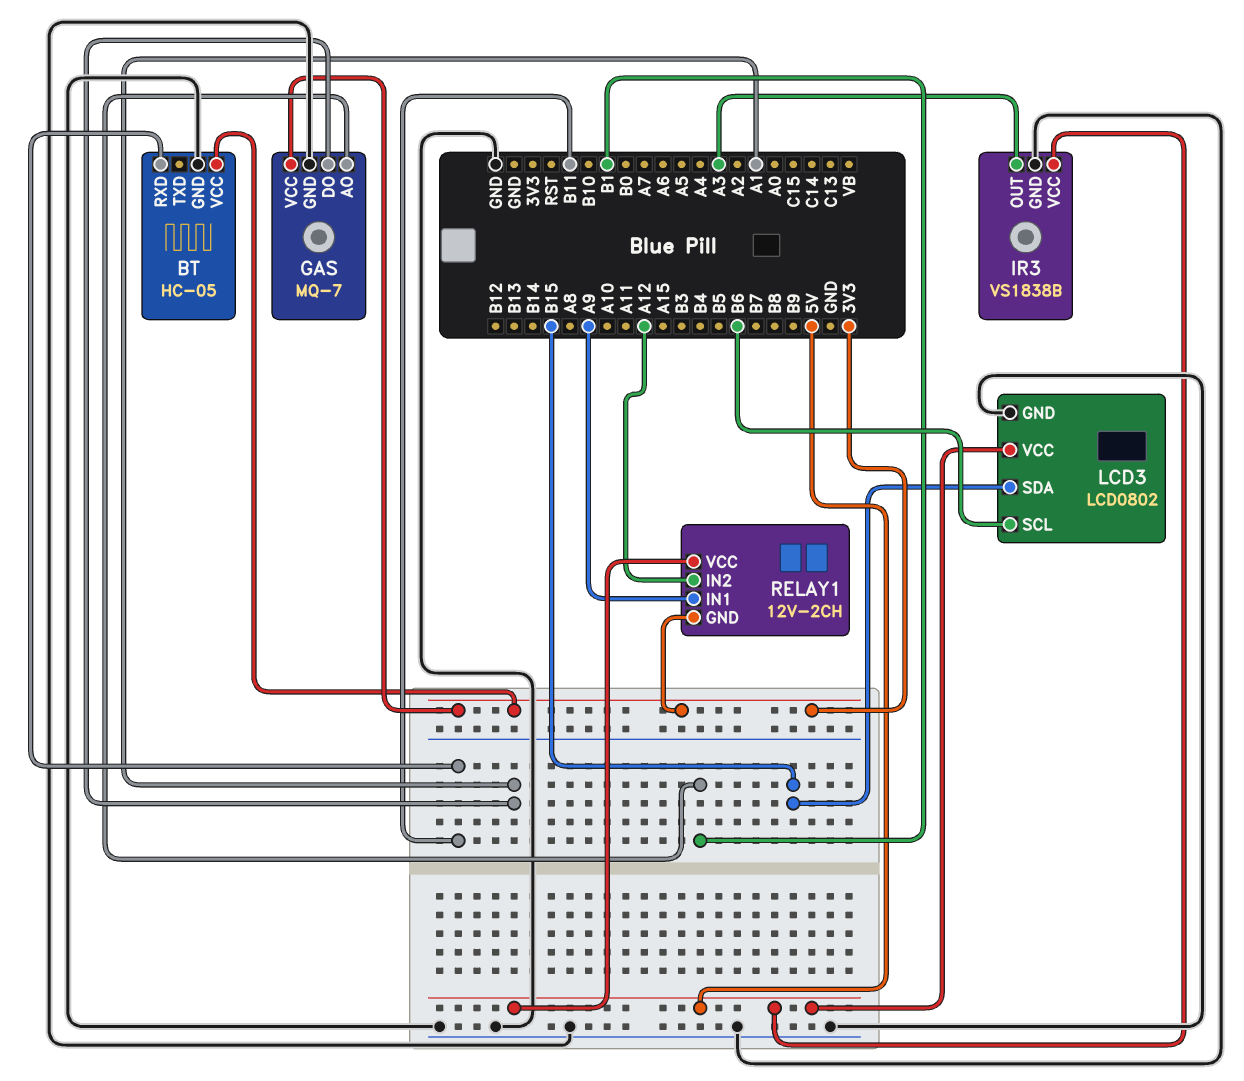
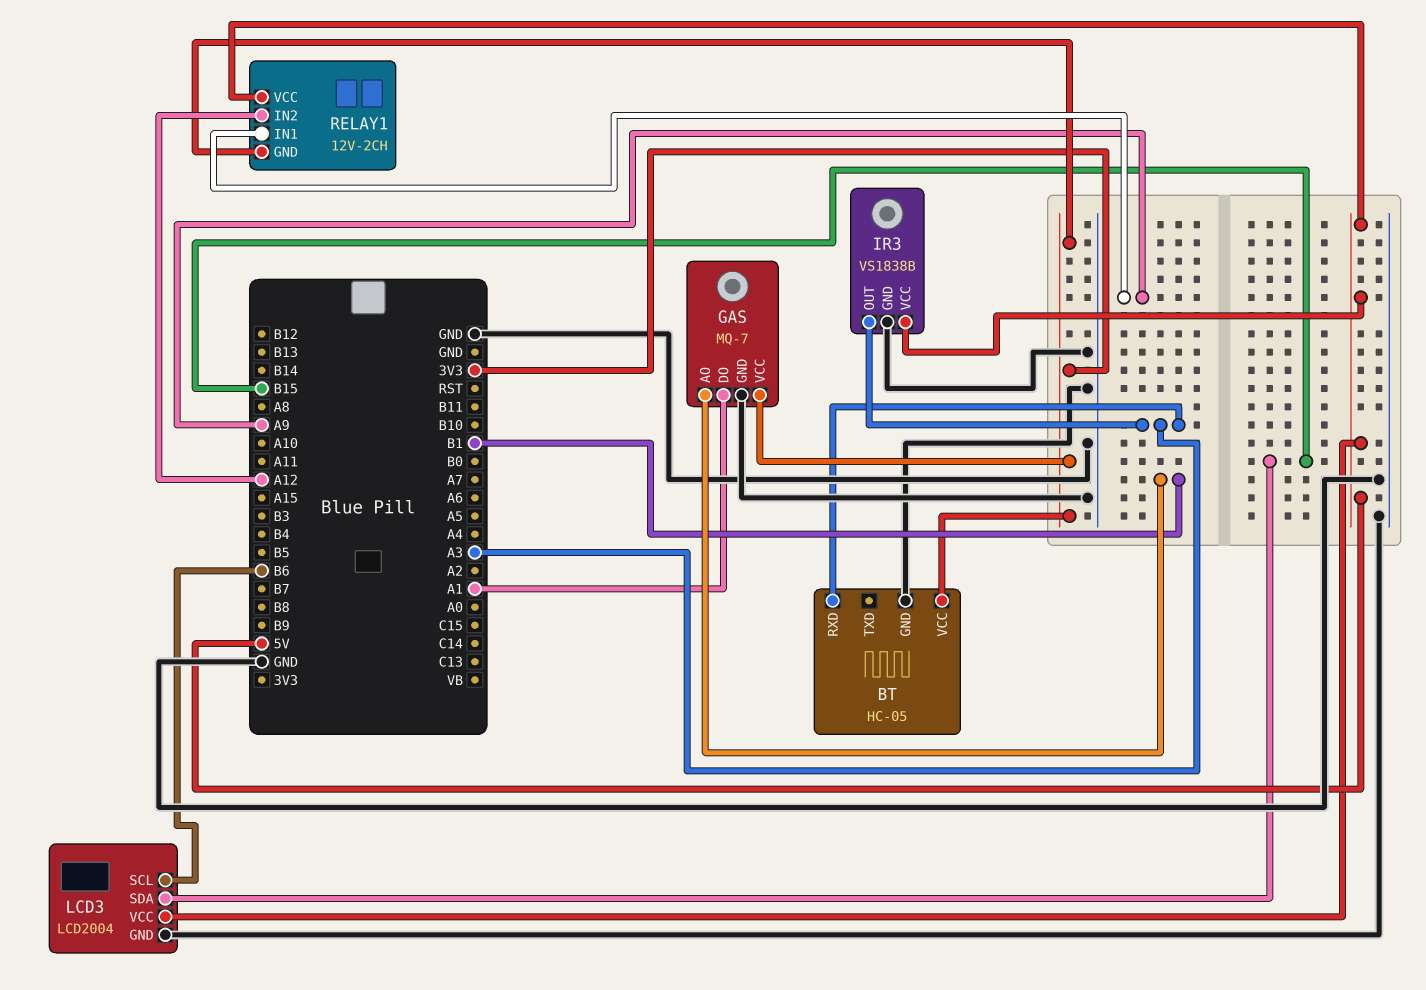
BT pin RXD: B11 -> A3
LCD3: LCD0802 -> LCD2004

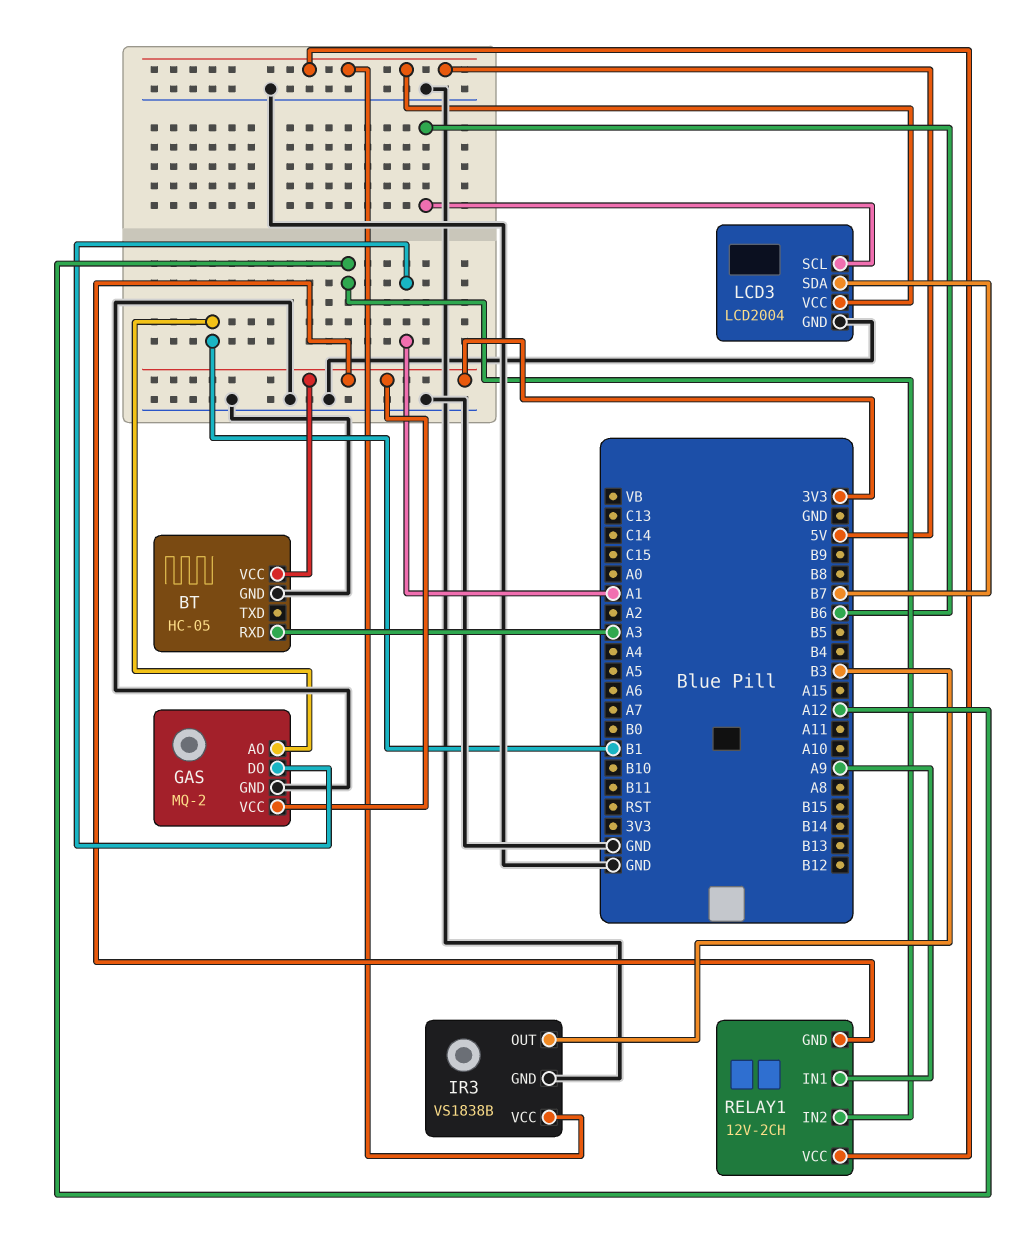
GAS: MQ-7 -> MQ-2
IR3 pin OUT: A3 -> B3
LCD3 pin SDA: B15 -> B7

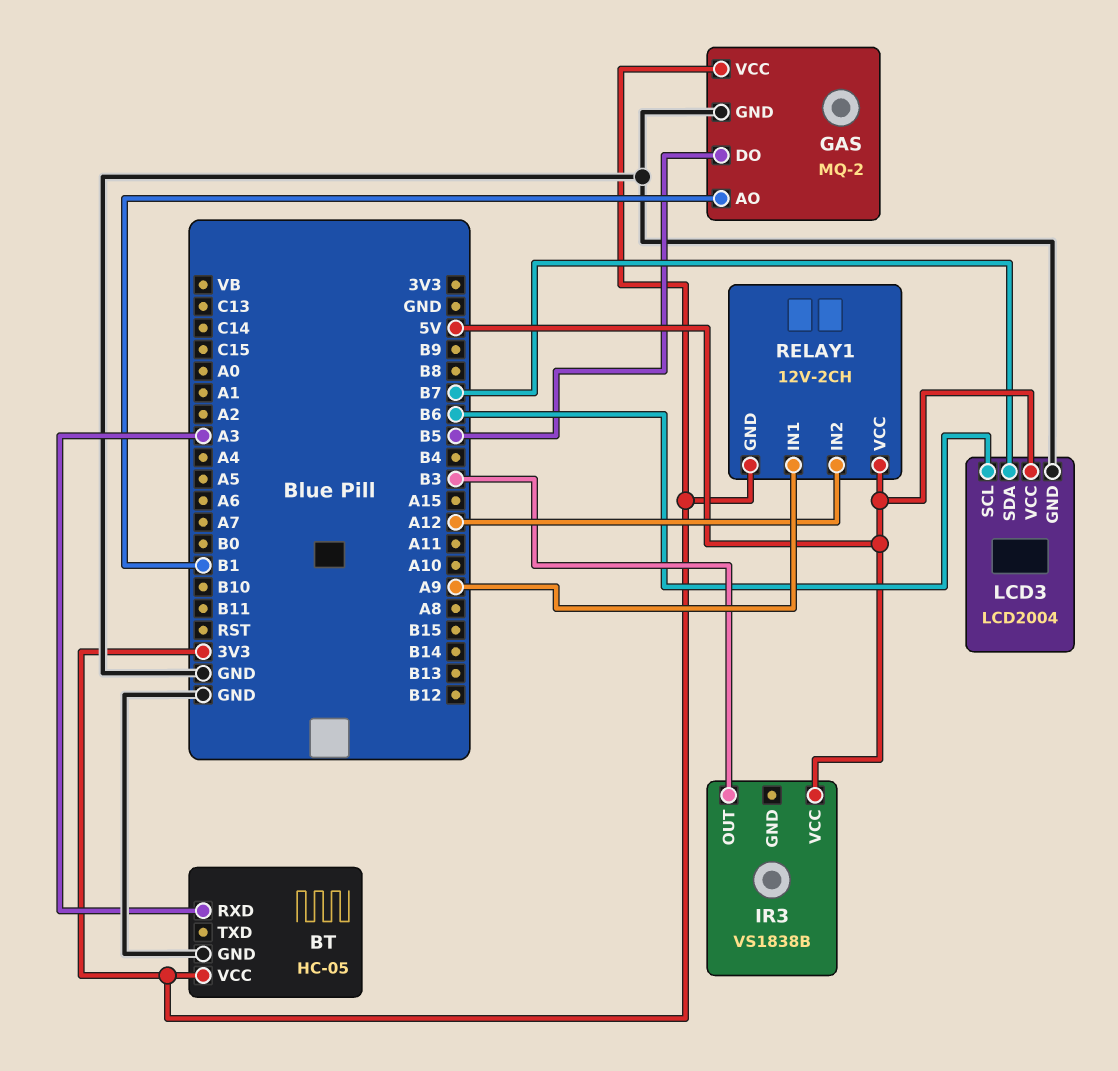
GAS pin DO: A1 -> B5
IR3 pin GND: GND -> none

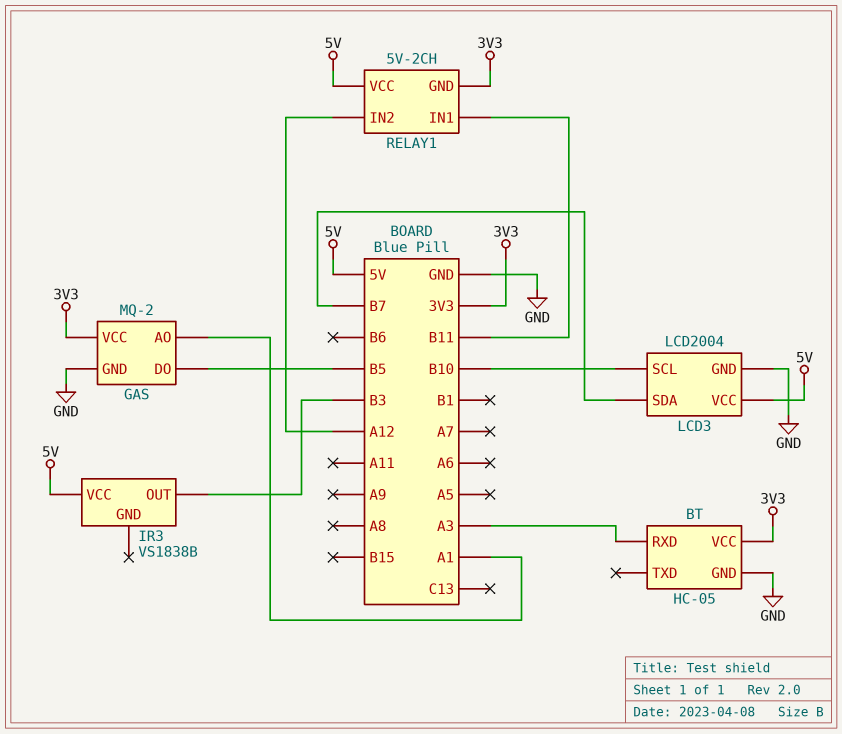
GAS pin AO: B1 -> A1
LCD3 pin SCL: B6 -> B10
RELAY1: 12V-2CH -> 5V-2CH
RELAY1 pin IN1: A9 -> B11

